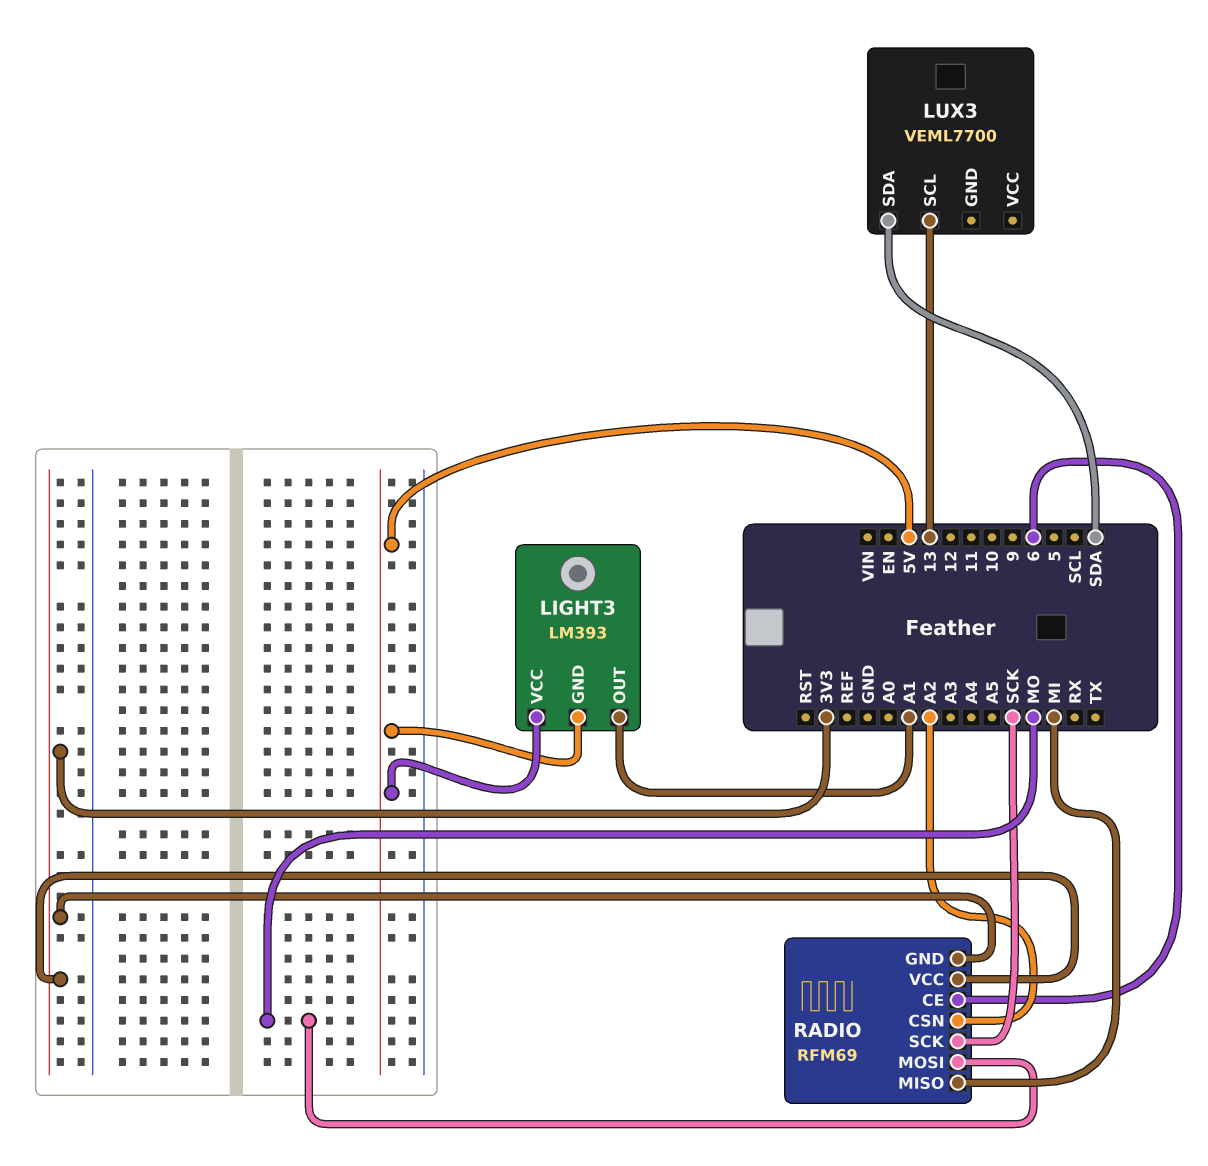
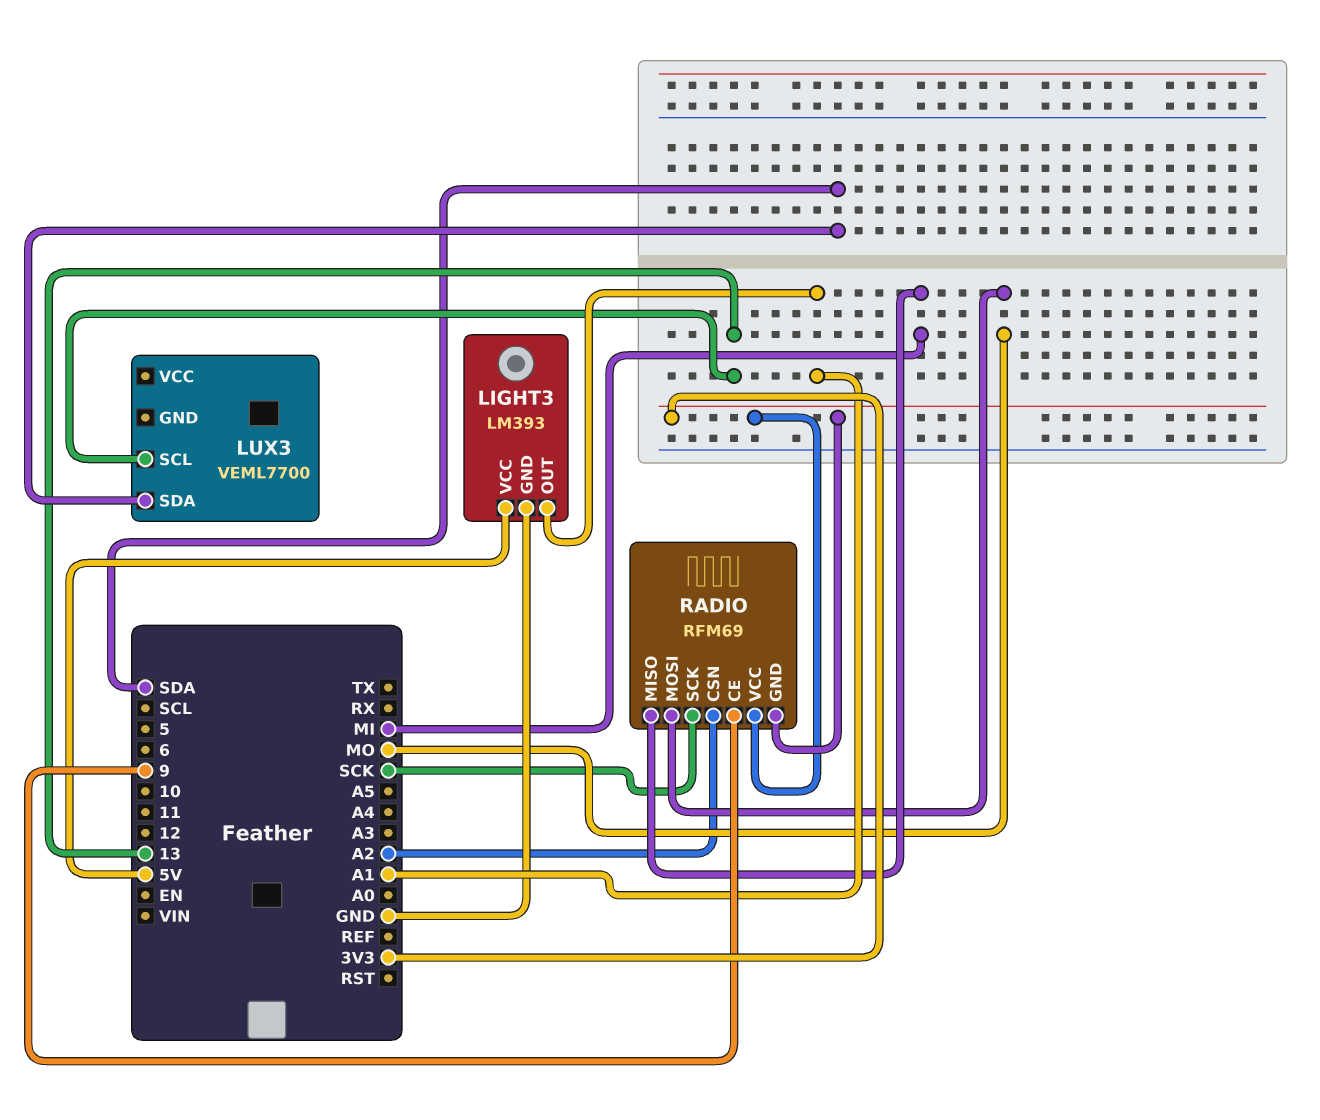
LIGHT3 pin GND: 5V -> GND
RADIO pin CE: 6 -> 9

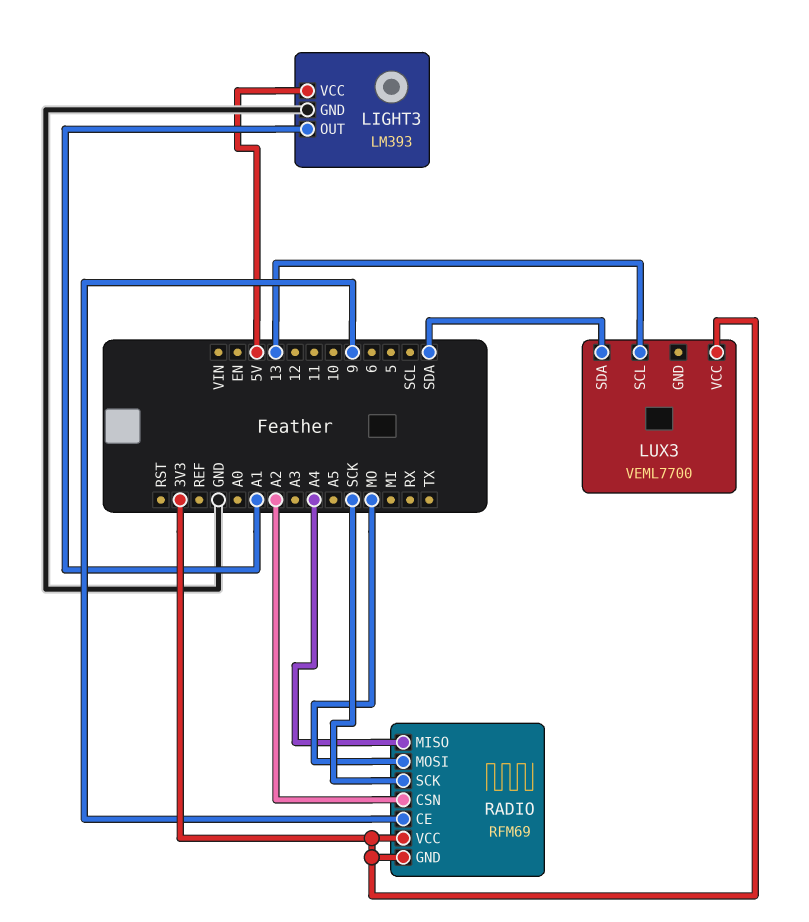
LUX3 pin VCC: none -> 3V3
RADIO pin MISO: MI -> A4

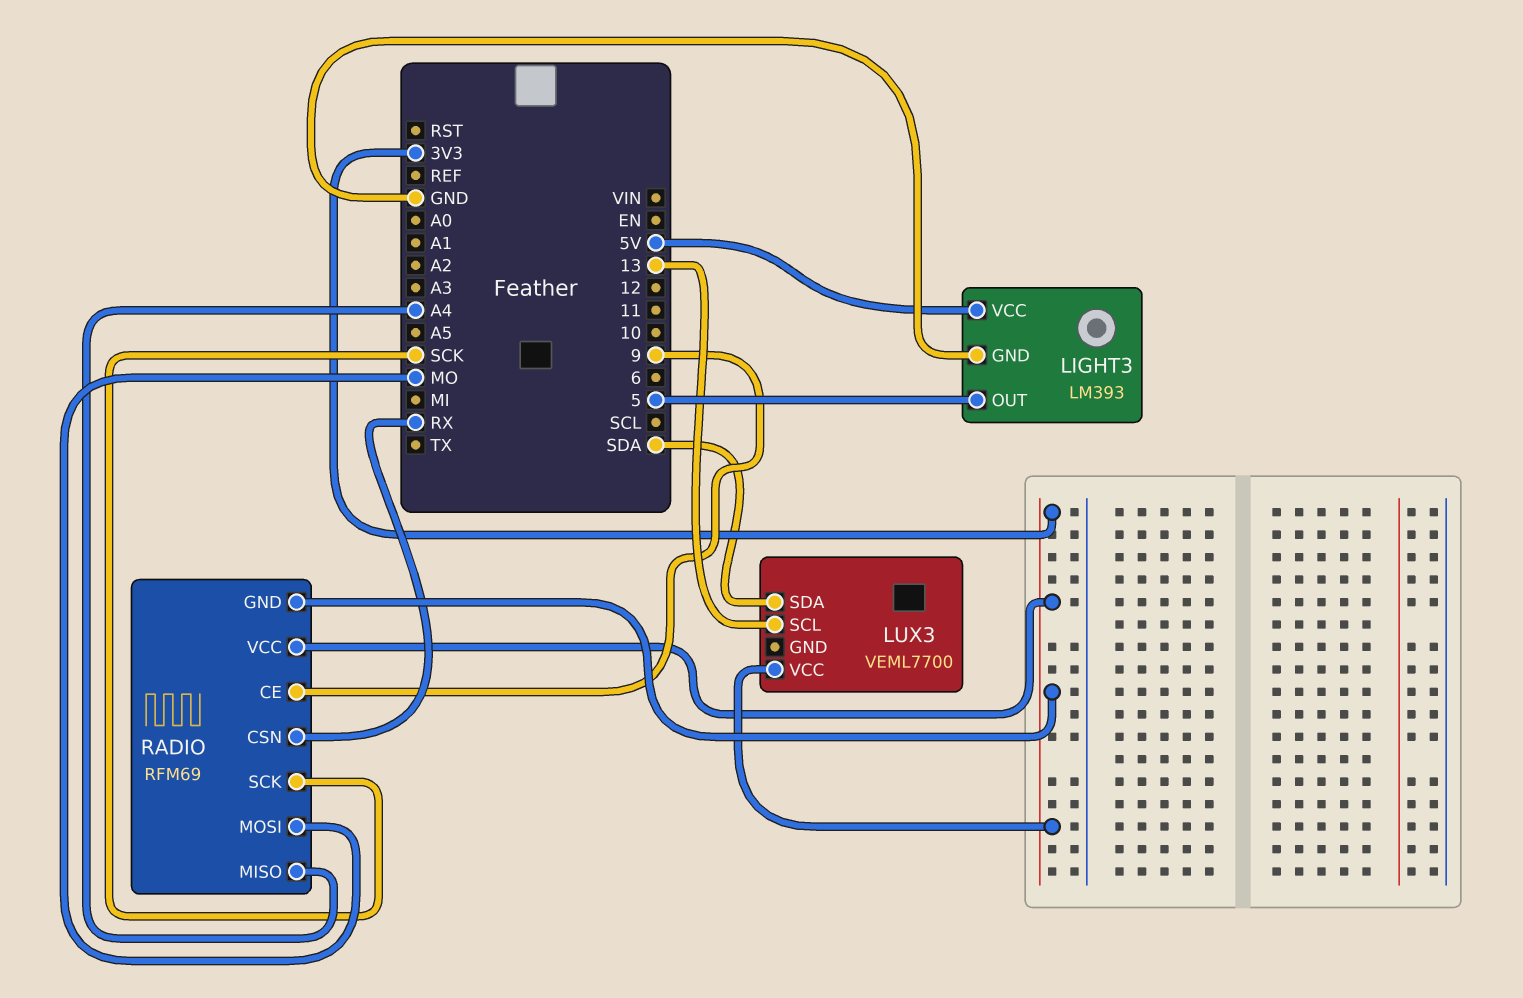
LIGHT3 pin OUT: A1 -> 5
RADIO pin CSN: A2 -> RX

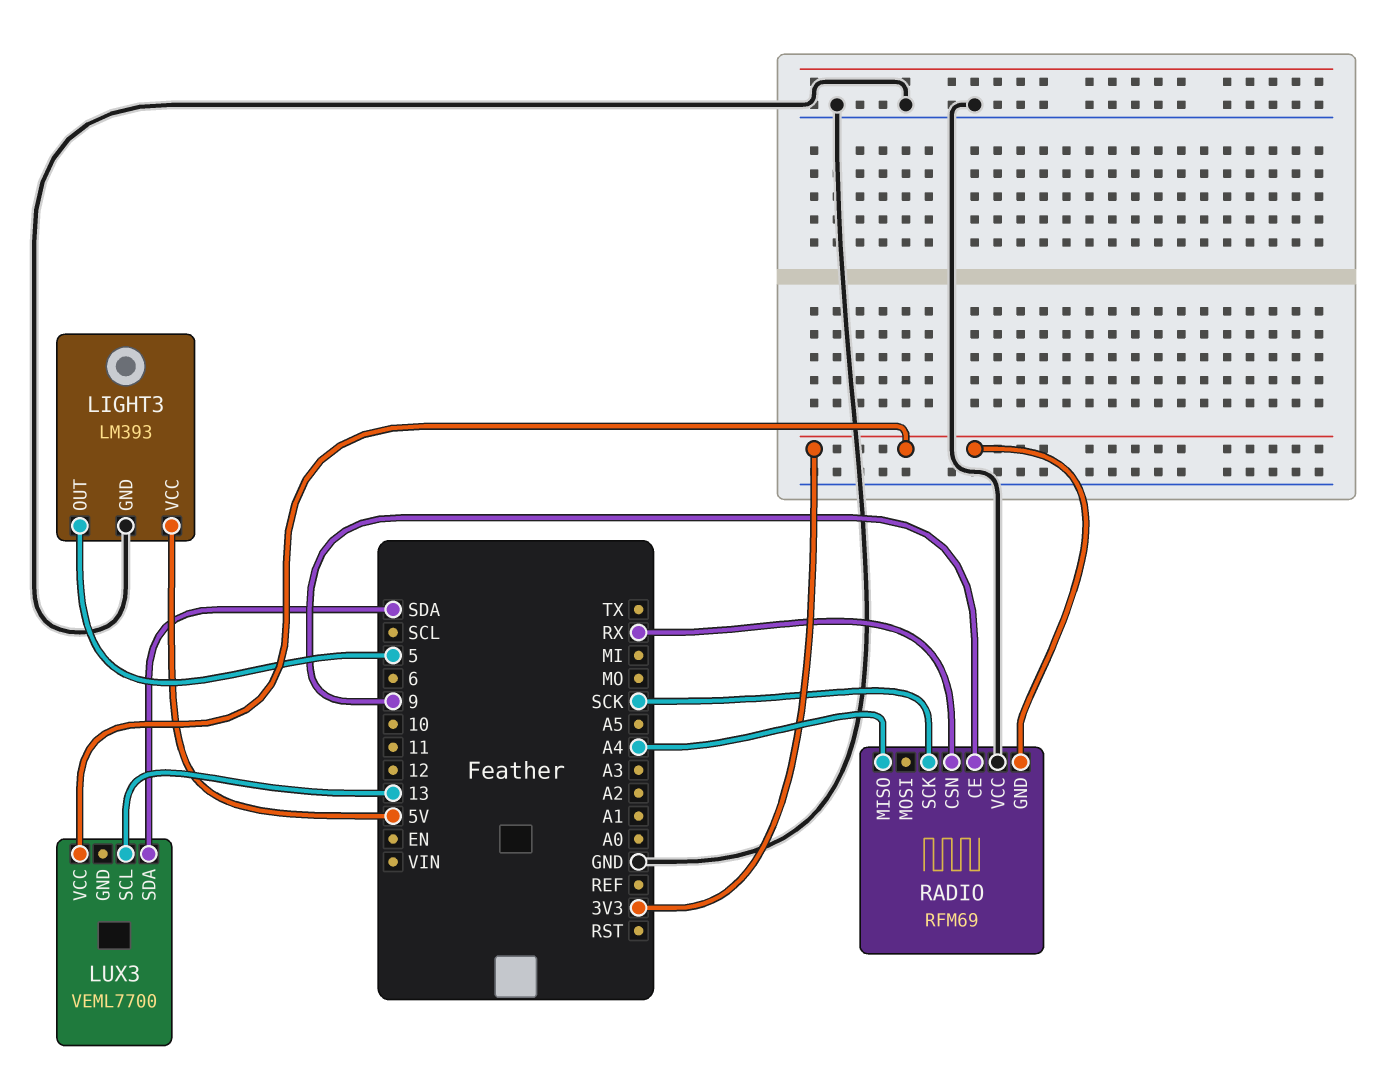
RADIO pin MOSI: MO -> none
RADIO pin VCC: 3V3 -> GND

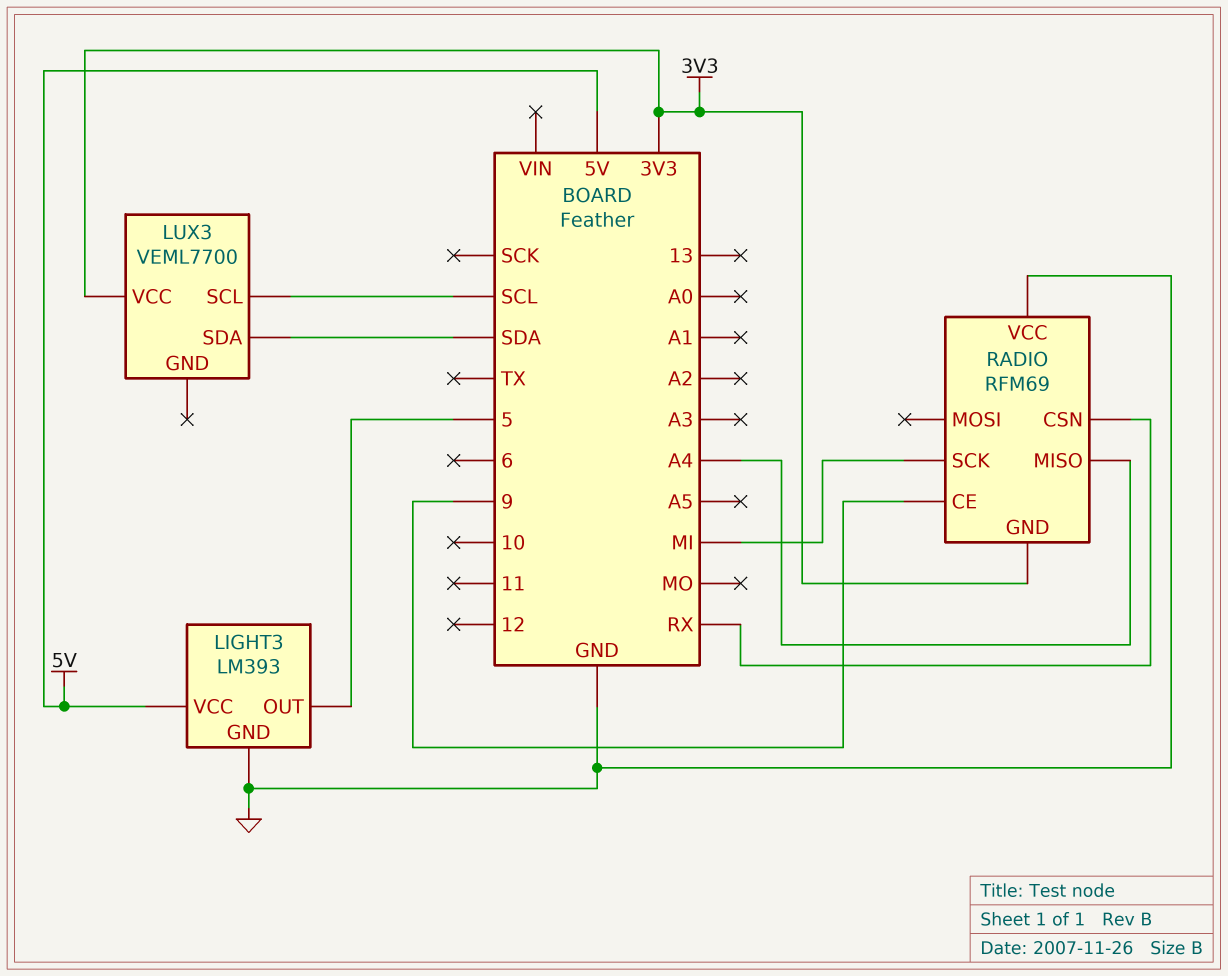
LUX3 pin SCL: 13 -> SCL
RADIO pin SCK: SCK -> MI

